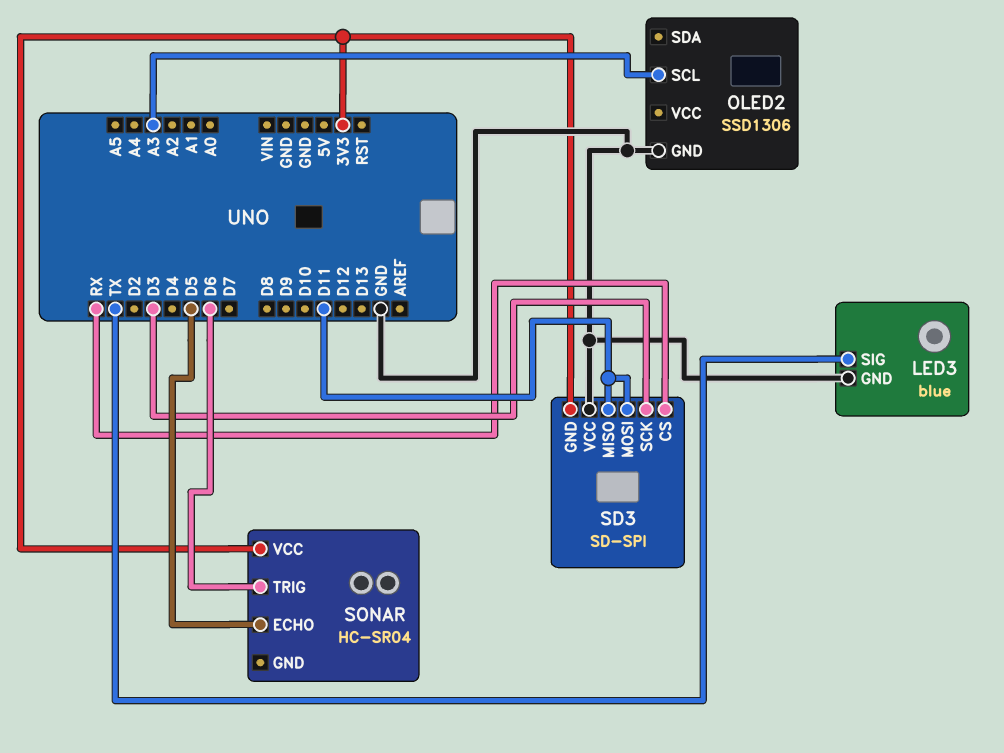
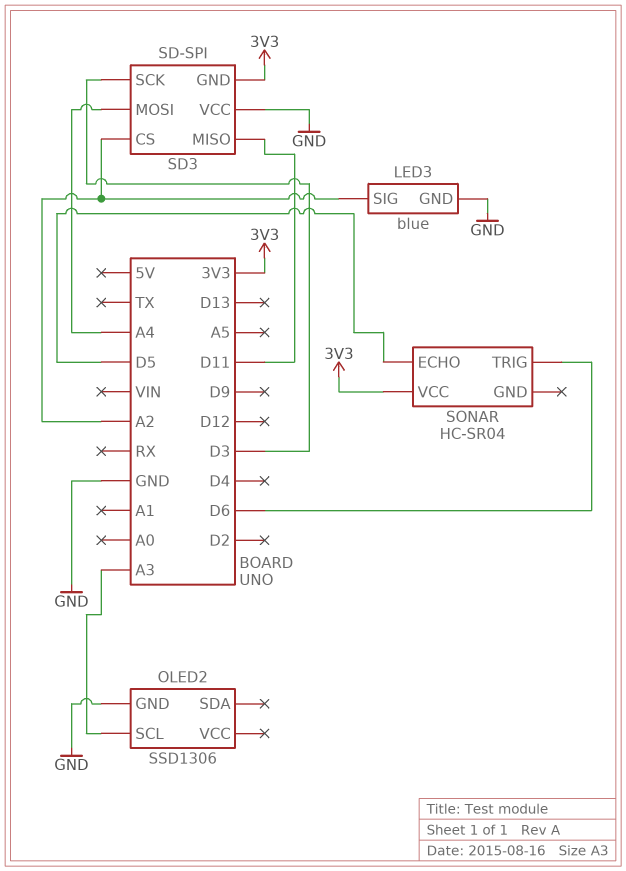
LED3 pin SIG: TX -> A2
SD3 pin CS: RX -> A2
SD3 pin MOSI: D11 -> A4

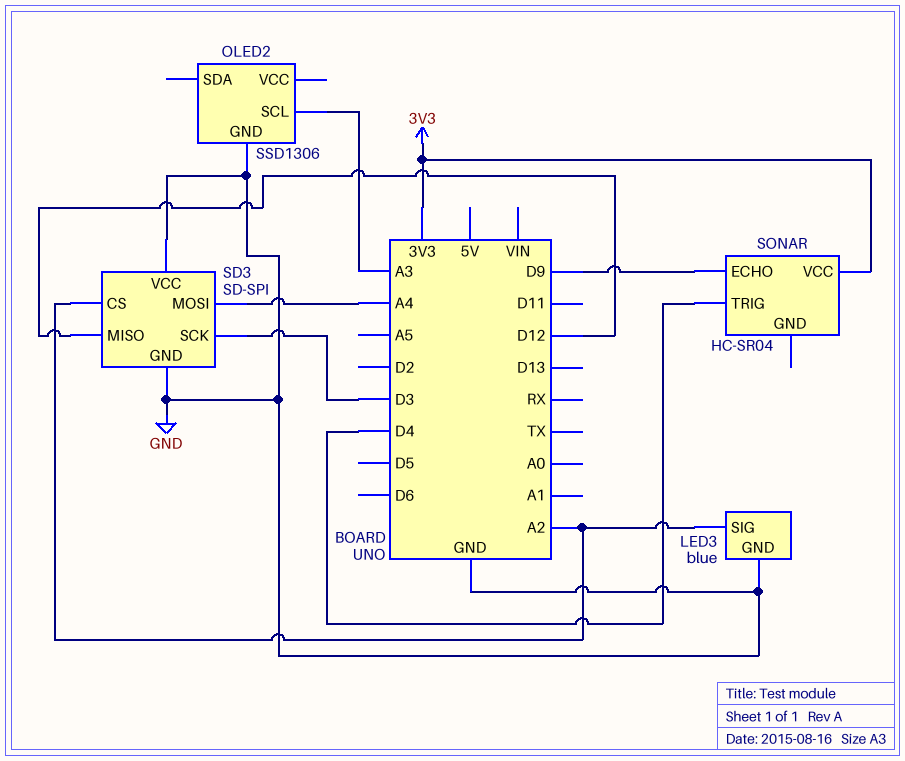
SD3 pin GND: 3V3 -> GND
SD3 pin MISO: D11 -> D12
SONAR pin ECHO: D5 -> D9
SONAR pin TRIG: D6 -> D4

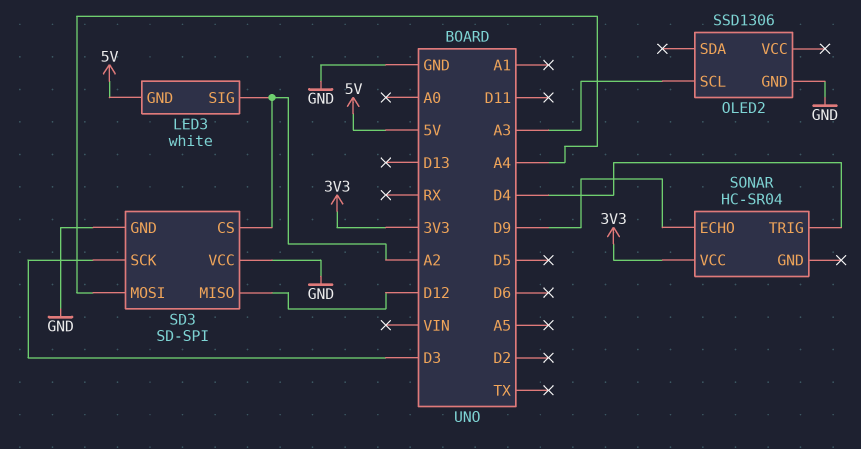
LED3: blue -> white
LED3 pin GND: GND -> 5V

